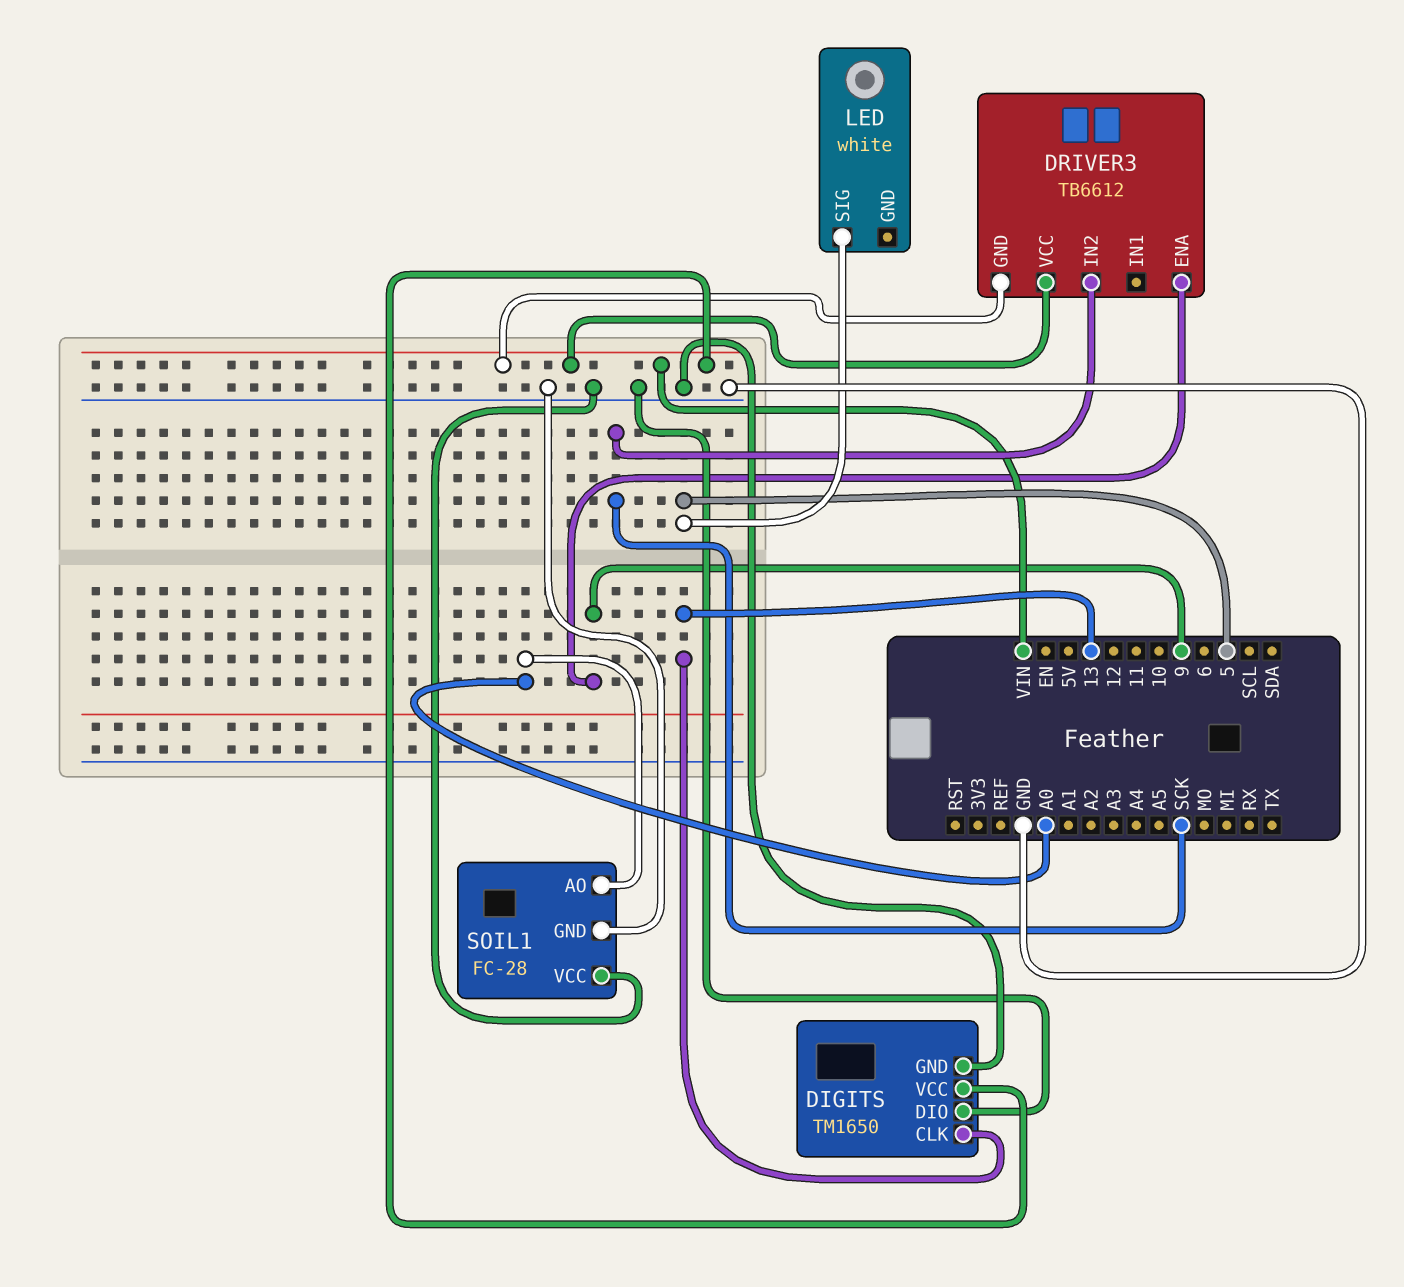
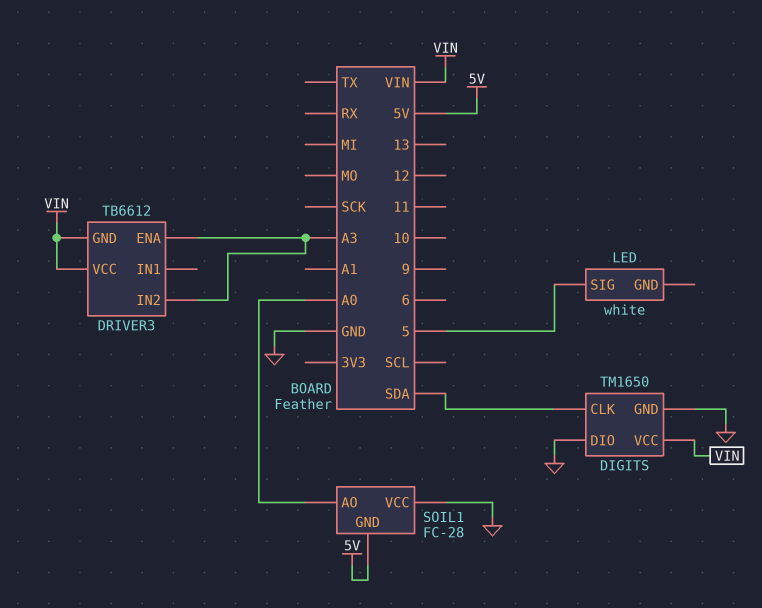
DIGITS pin CLK: 13 -> SDA
DRIVER3 pin ENA: 9 -> A3
DRIVER3 pin IN2: SCK -> A3
SOIL1 pin GND: GND -> 5V

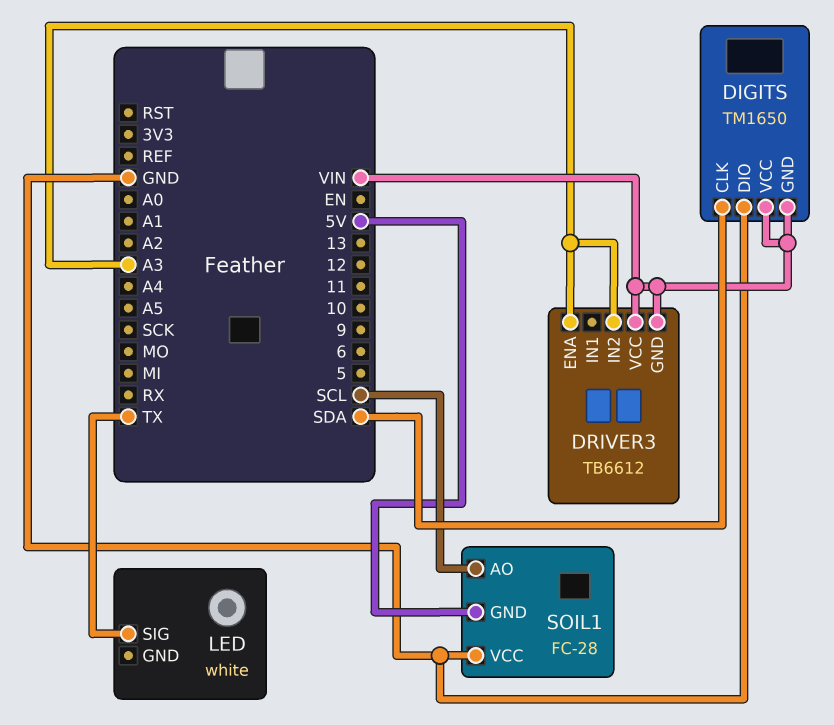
DIGITS pin GND: GND -> VIN
LED pin SIG: 5 -> TX
SOIL1 pin AO: A0 -> SCL

